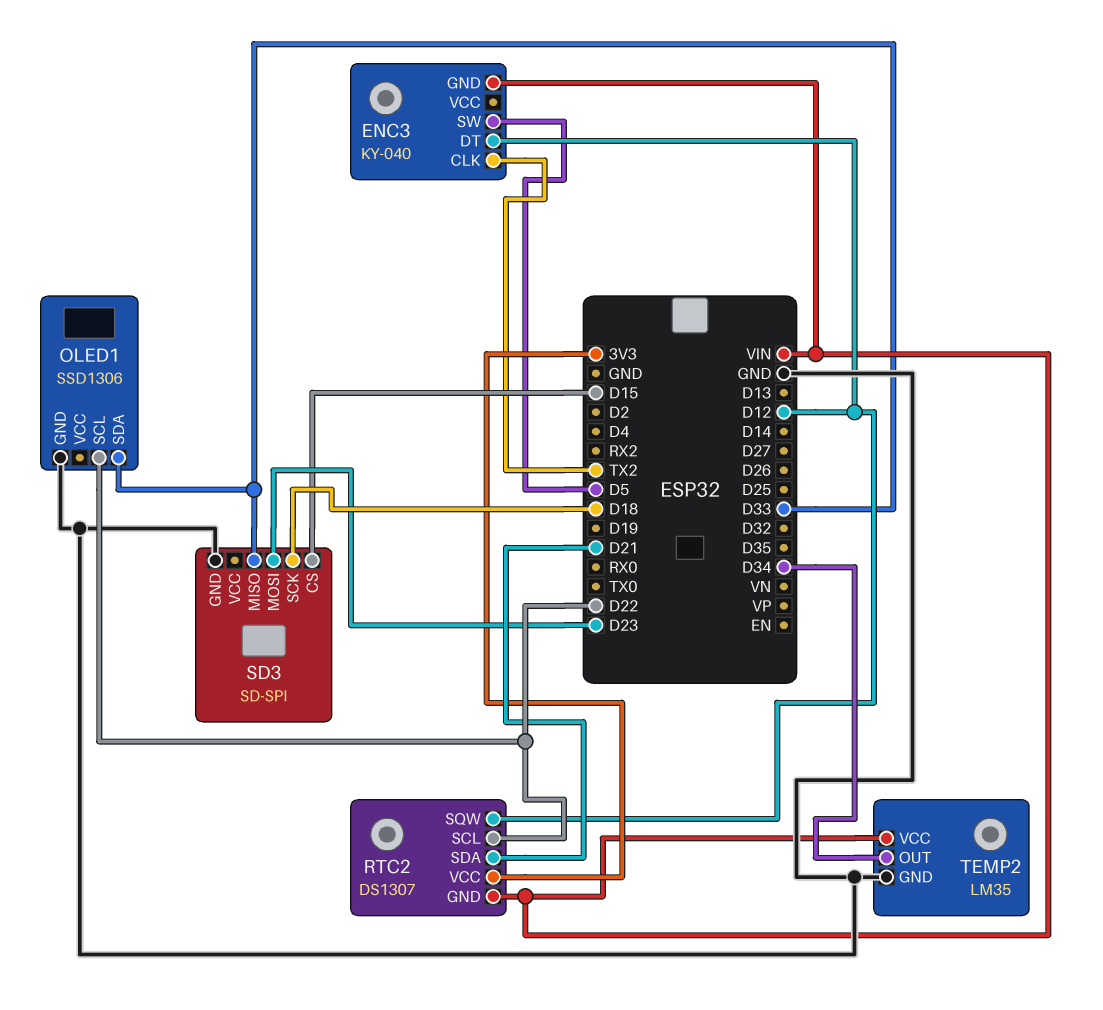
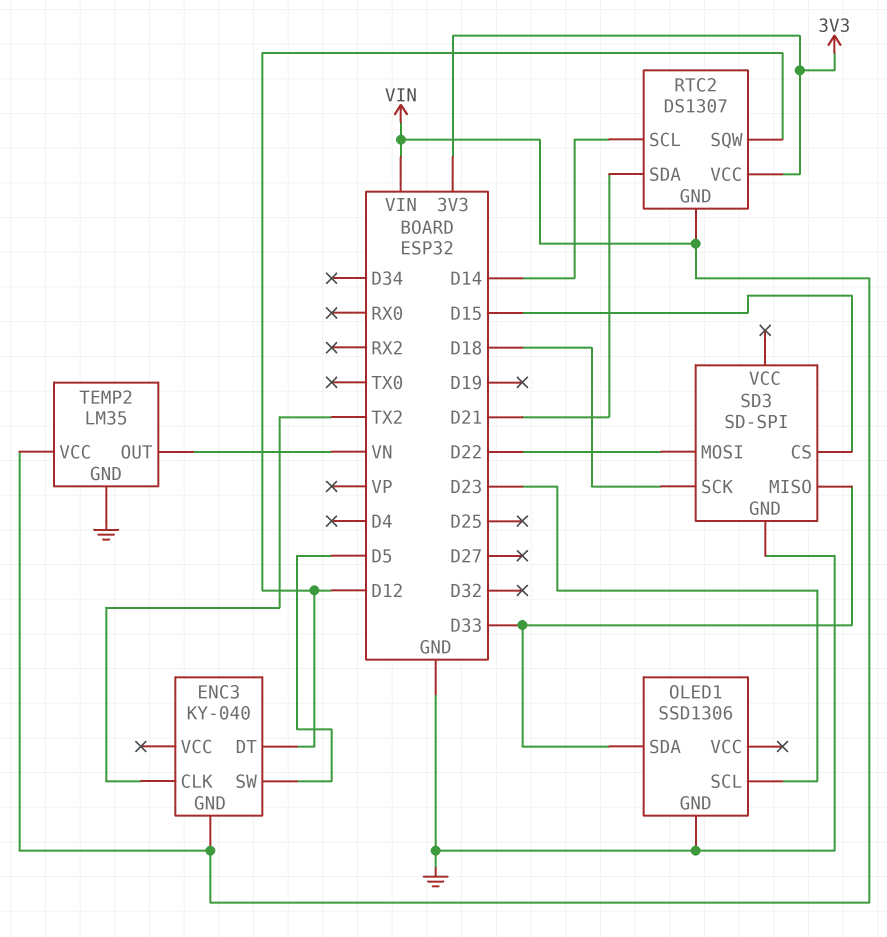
OLED1 pin SCL: D22 -> D23
RTC2 pin SCL: D22 -> D14
SD3 pin MOSI: D23 -> D22
TEMP2 pin OUT: D34 -> VN

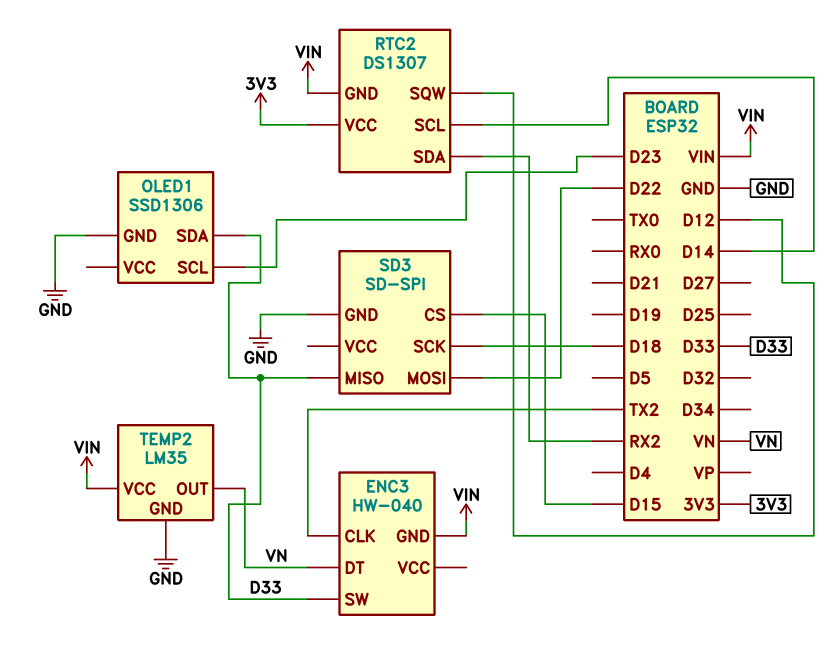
ENC3: KY-040 -> HW-040
ENC3 pin DT: D12 -> VN
ENC3 pin SW: D5 -> D33
RTC2 pin SDA: D21 -> RX2

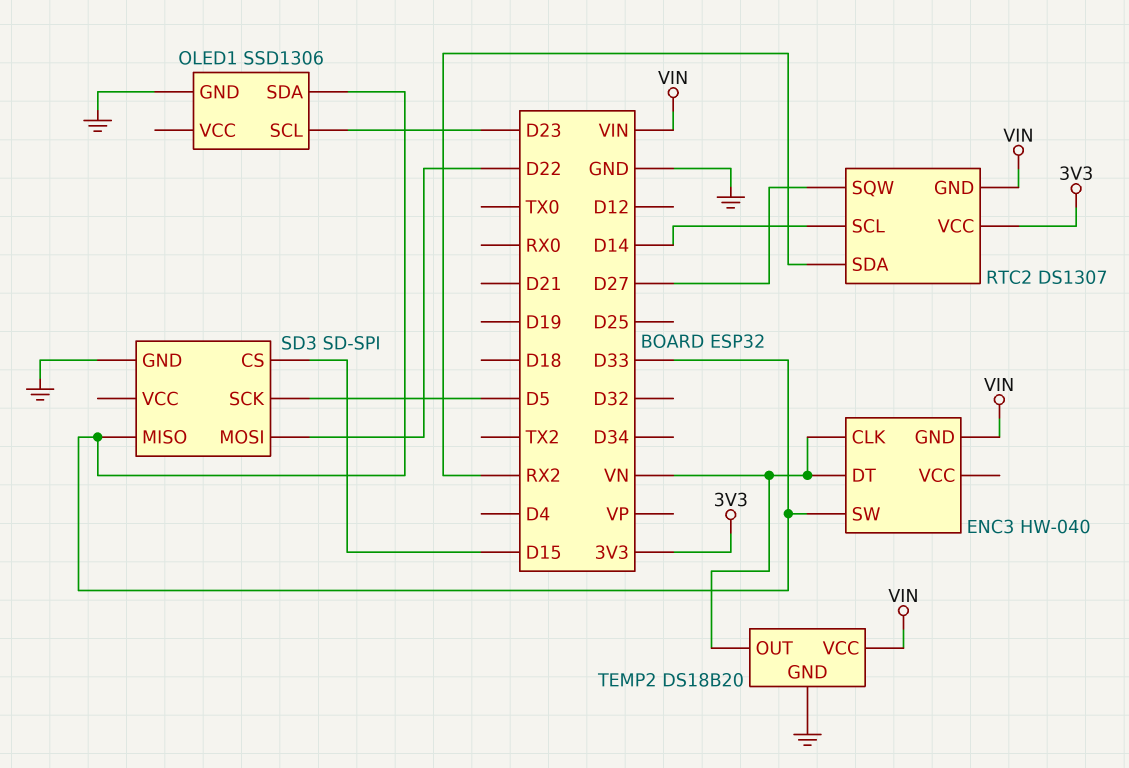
ENC3 pin CLK: TX2 -> VN
RTC2 pin SQW: D12 -> D27
SD3 pin SCK: D18 -> D5
TEMP2: LM35 -> DS18B20

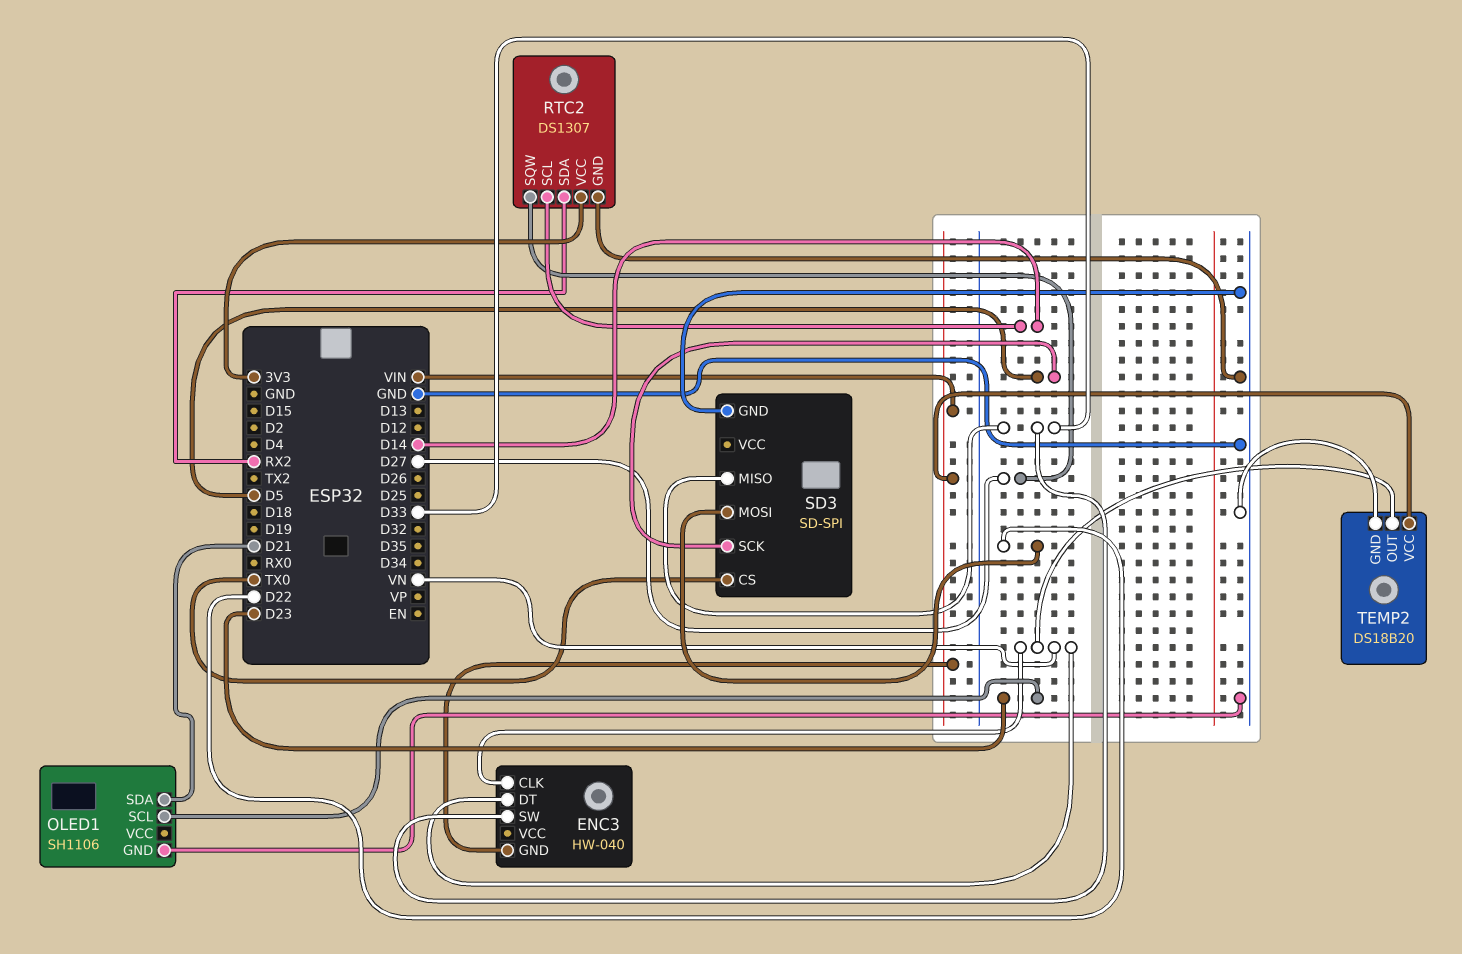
OLED1: SSD1306 -> SH1106
OLED1 pin SDA: D33 -> D21
RTC2 pin GND: VIN -> GND
SD3 pin CS: D15 -> TX0

